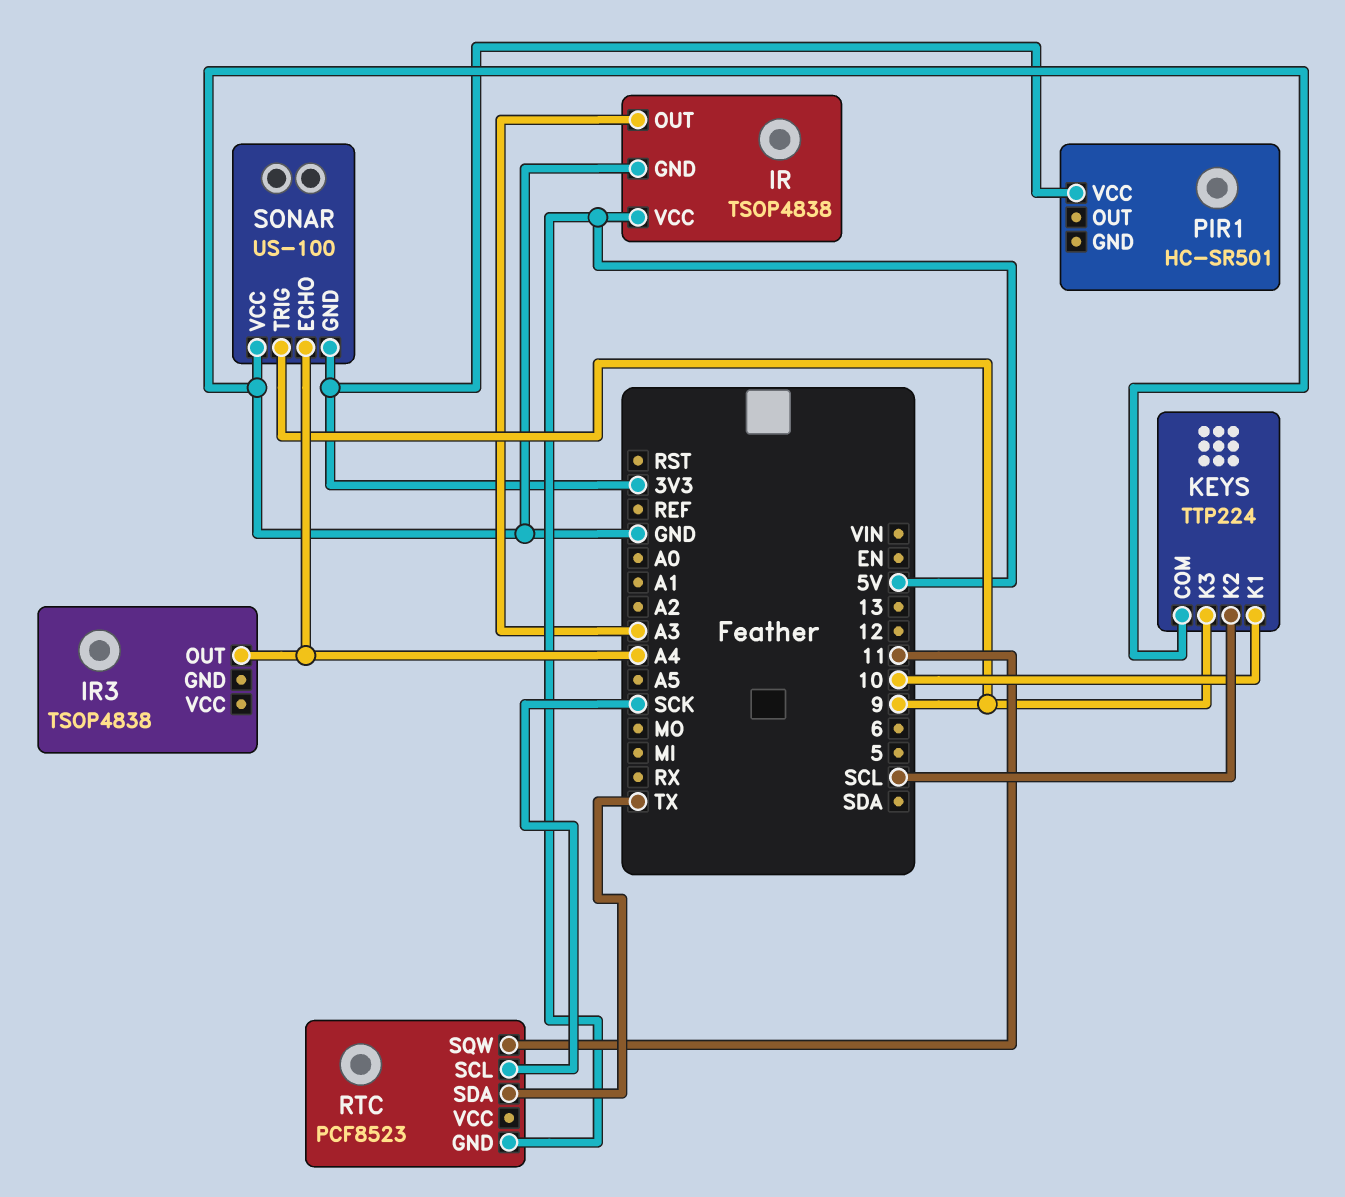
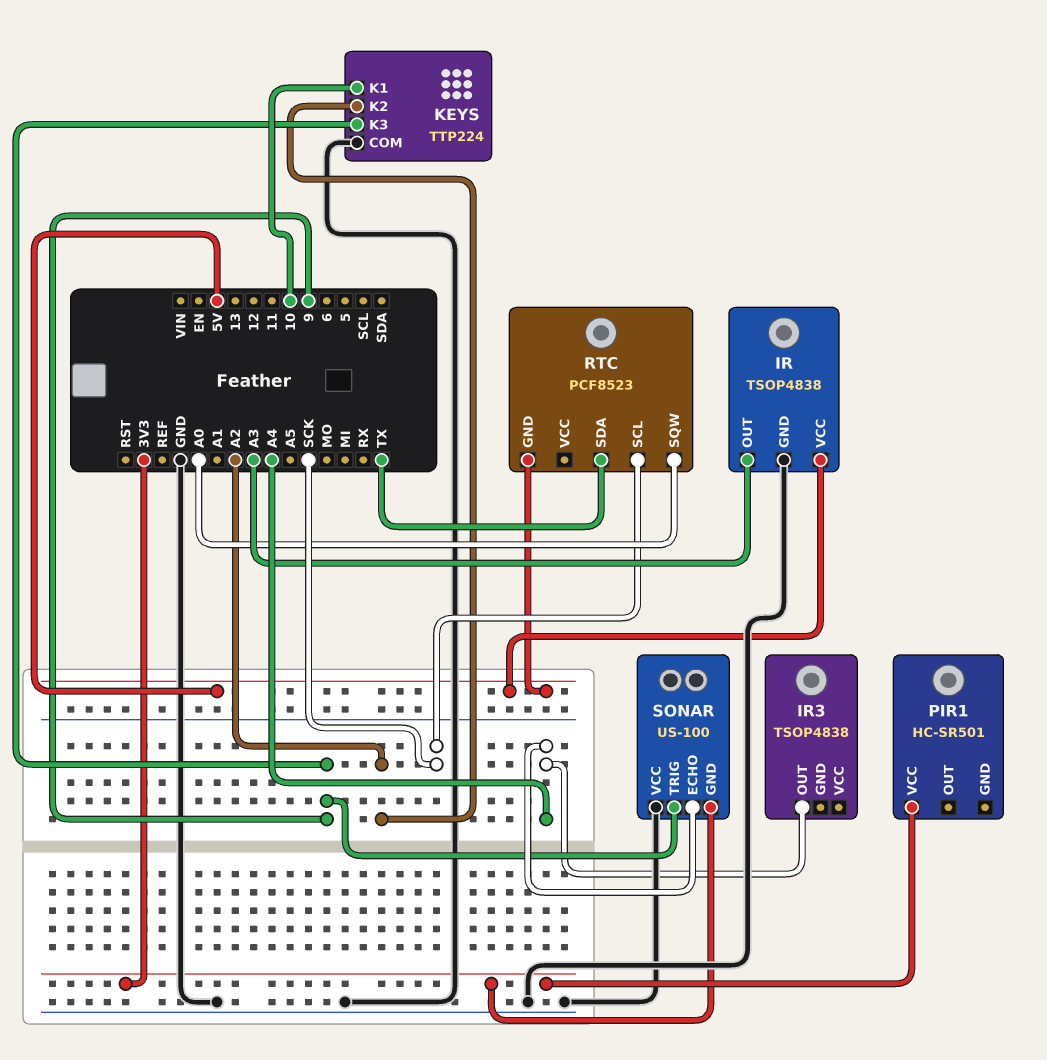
KEYS pin K2: SCL -> A2
RTC pin SQW: 11 -> A0

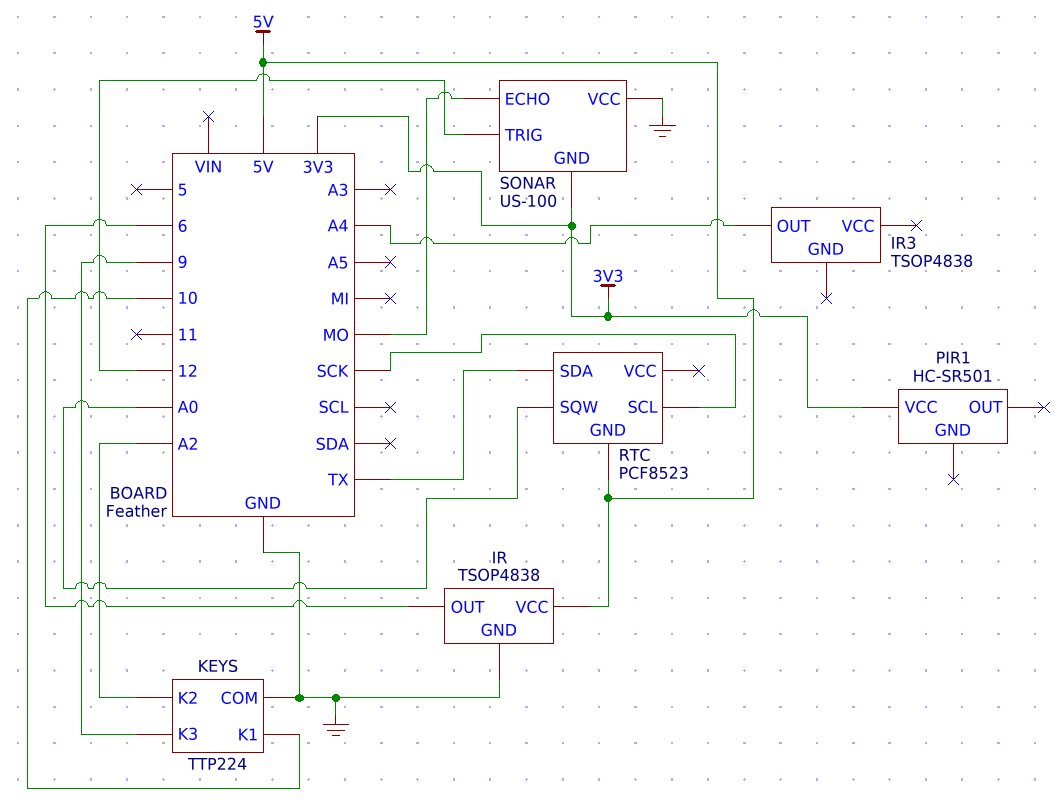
IR pin OUT: A3 -> 6
SONAR pin ECHO: A4 -> MO
SONAR pin TRIG: 9 -> 12

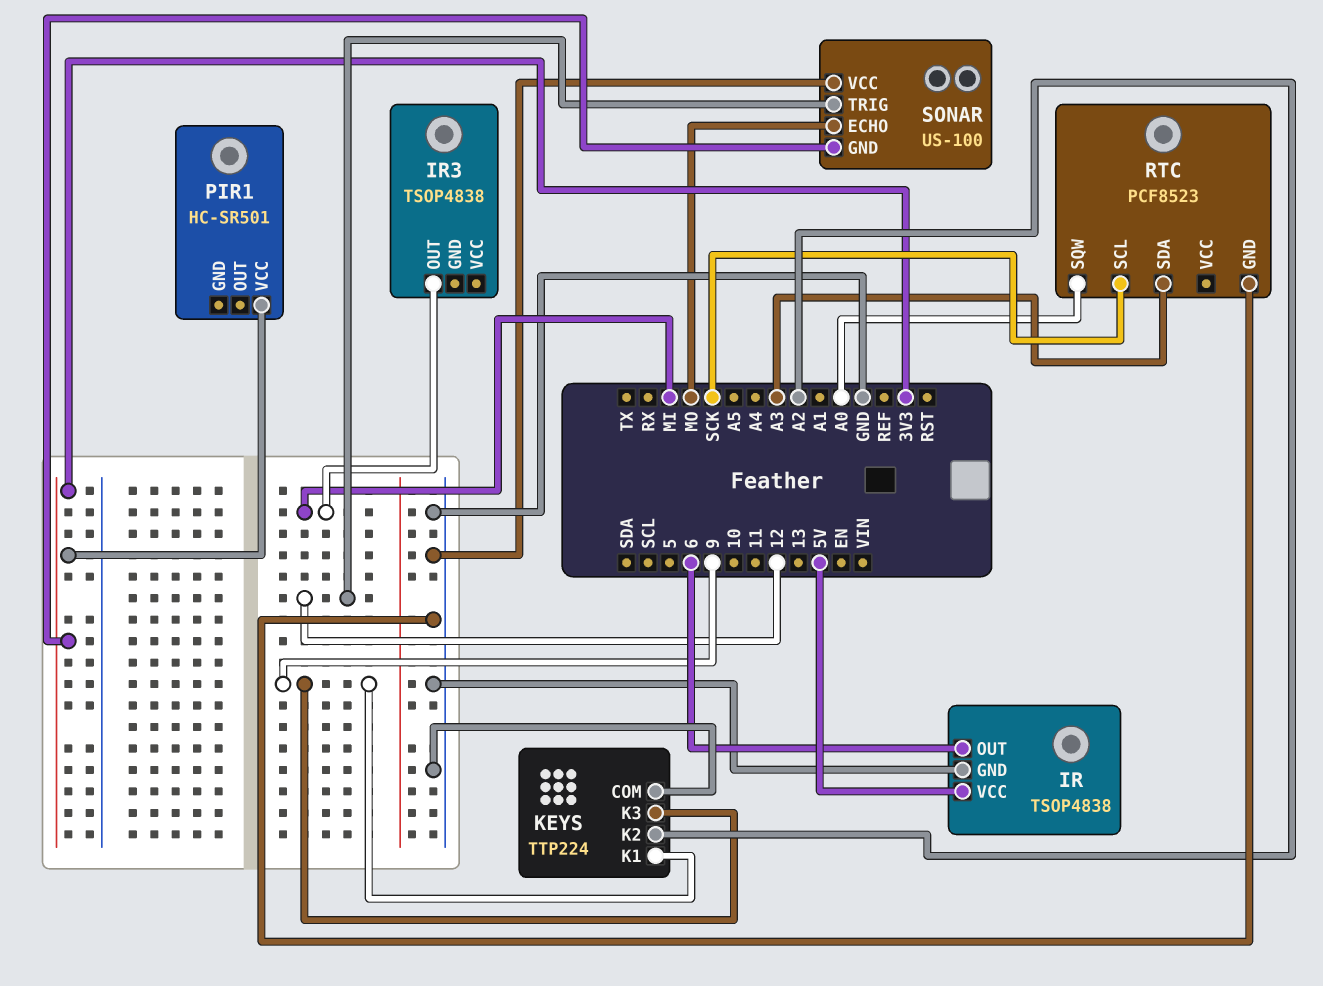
IR3 pin OUT: A4 -> MI
KEYS pin K1: 10 -> 9
RTC pin GND: 5V -> GND
RTC pin SDA: TX -> A3

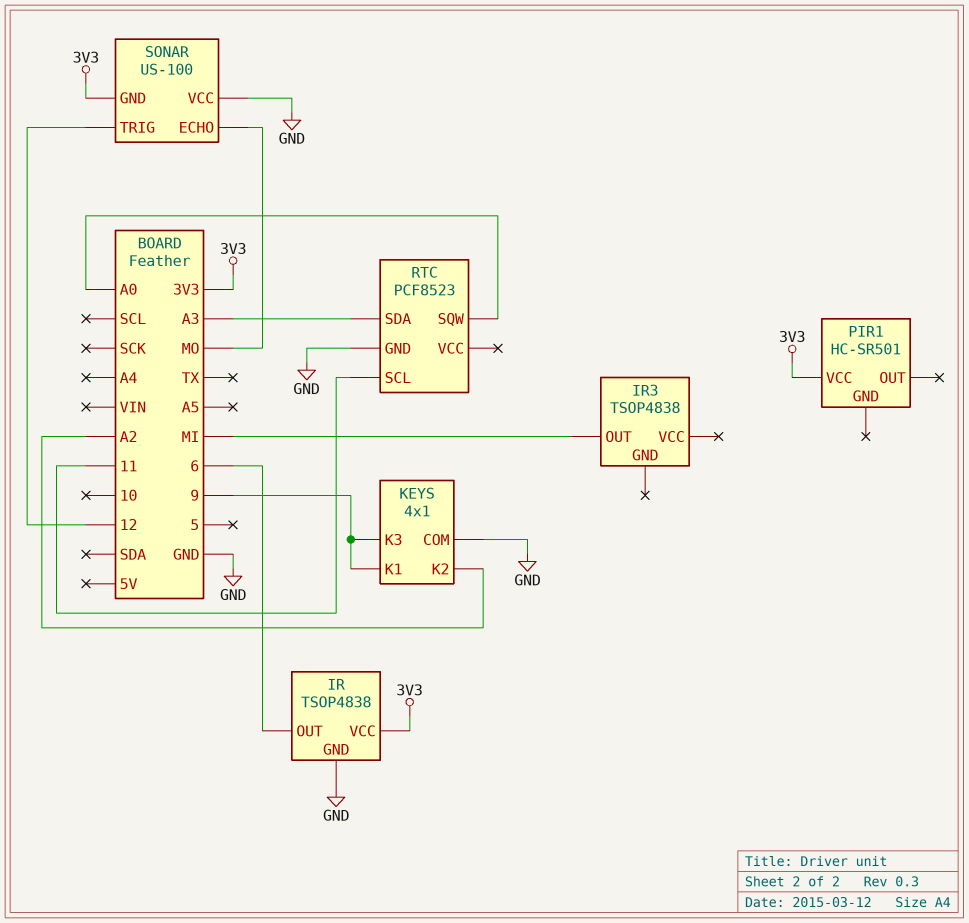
IR pin VCC: 5V -> 3V3
KEYS: TTP224 -> 4x1
RTC pin SCL: SCK -> 11

